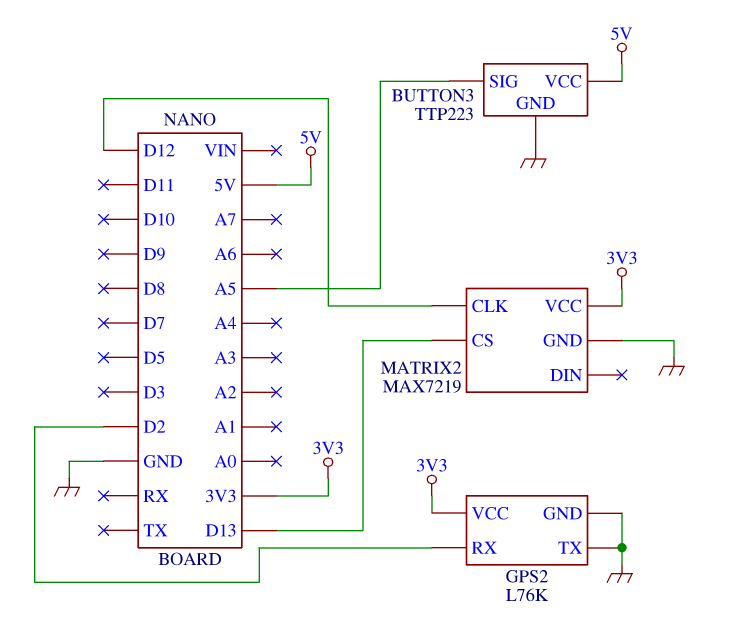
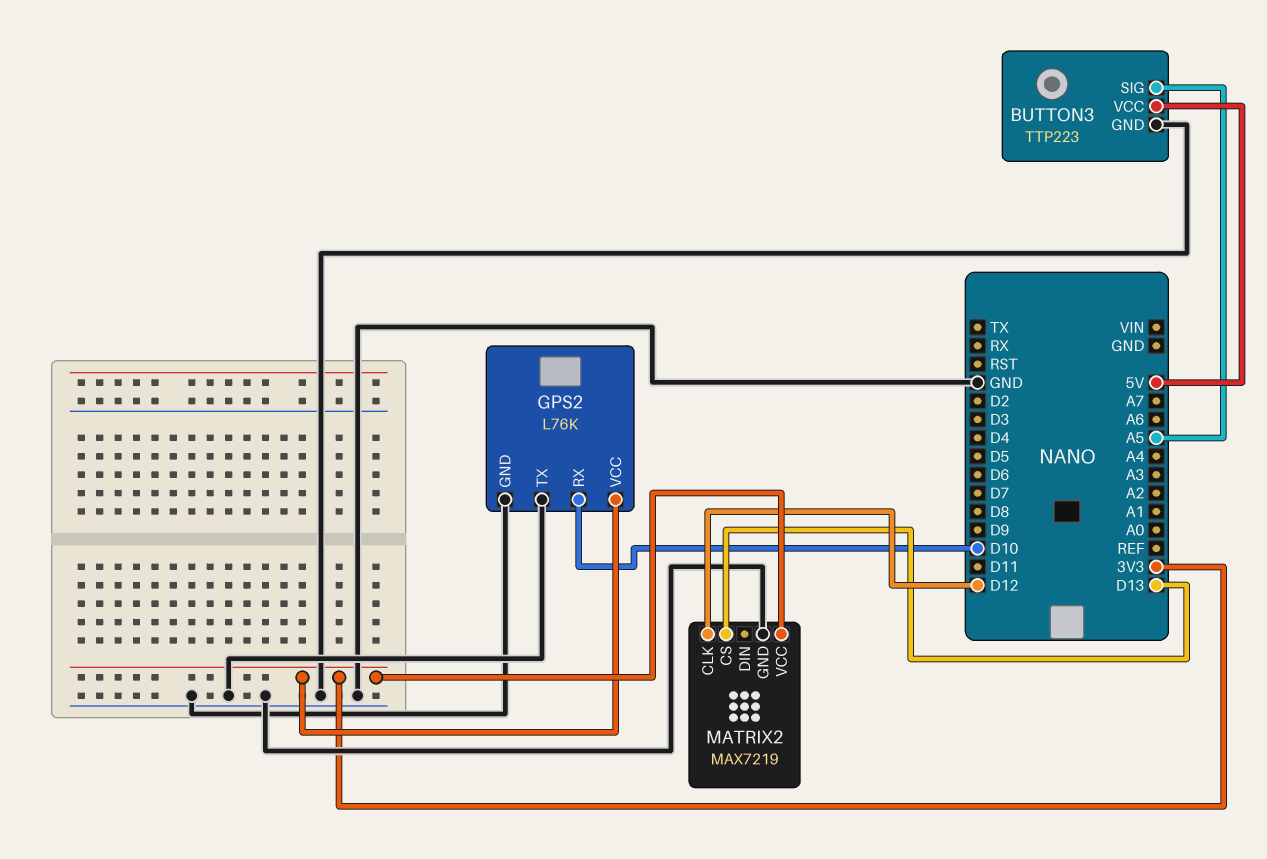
GPS2 pin RX: D2 -> D10

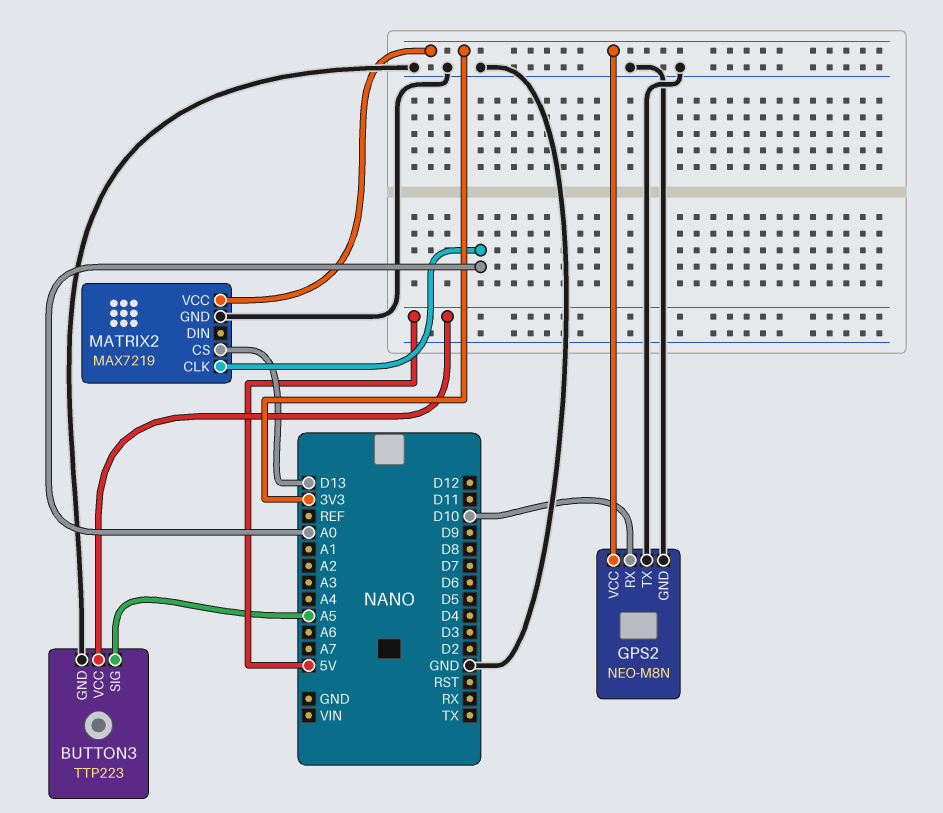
GPS2: L76K -> NEO-M8N
MATRIX2 pin CLK: D12 -> A0

